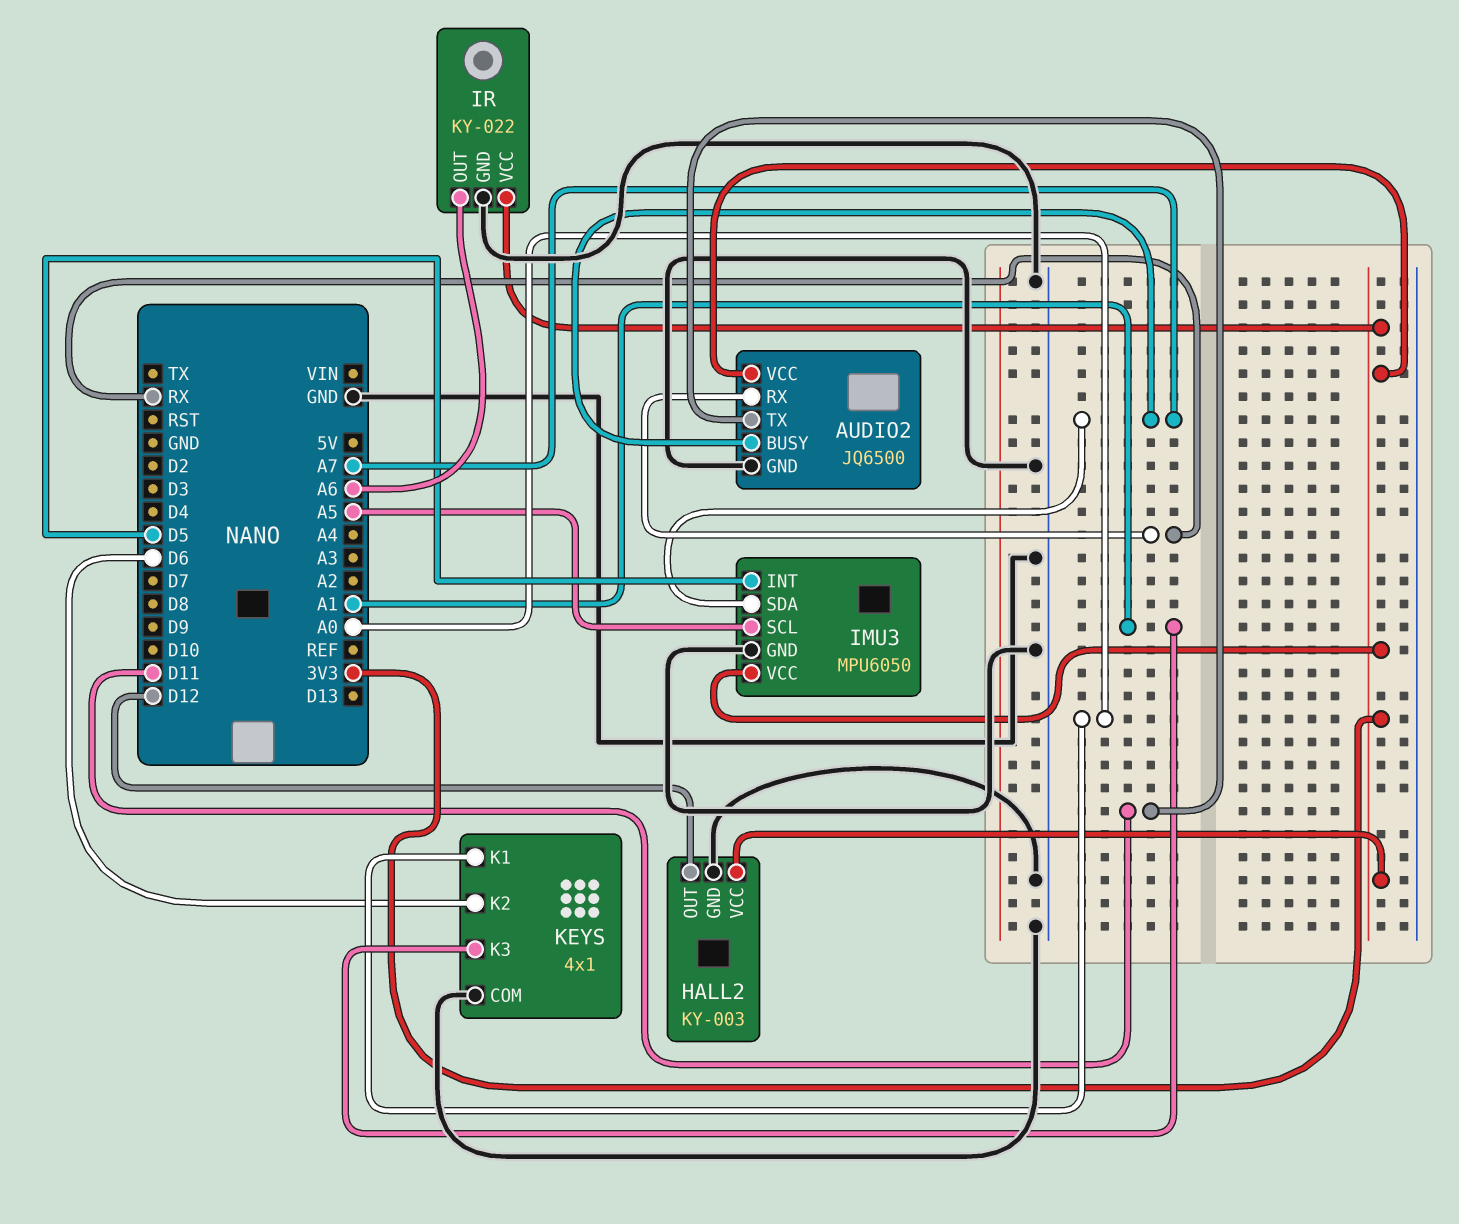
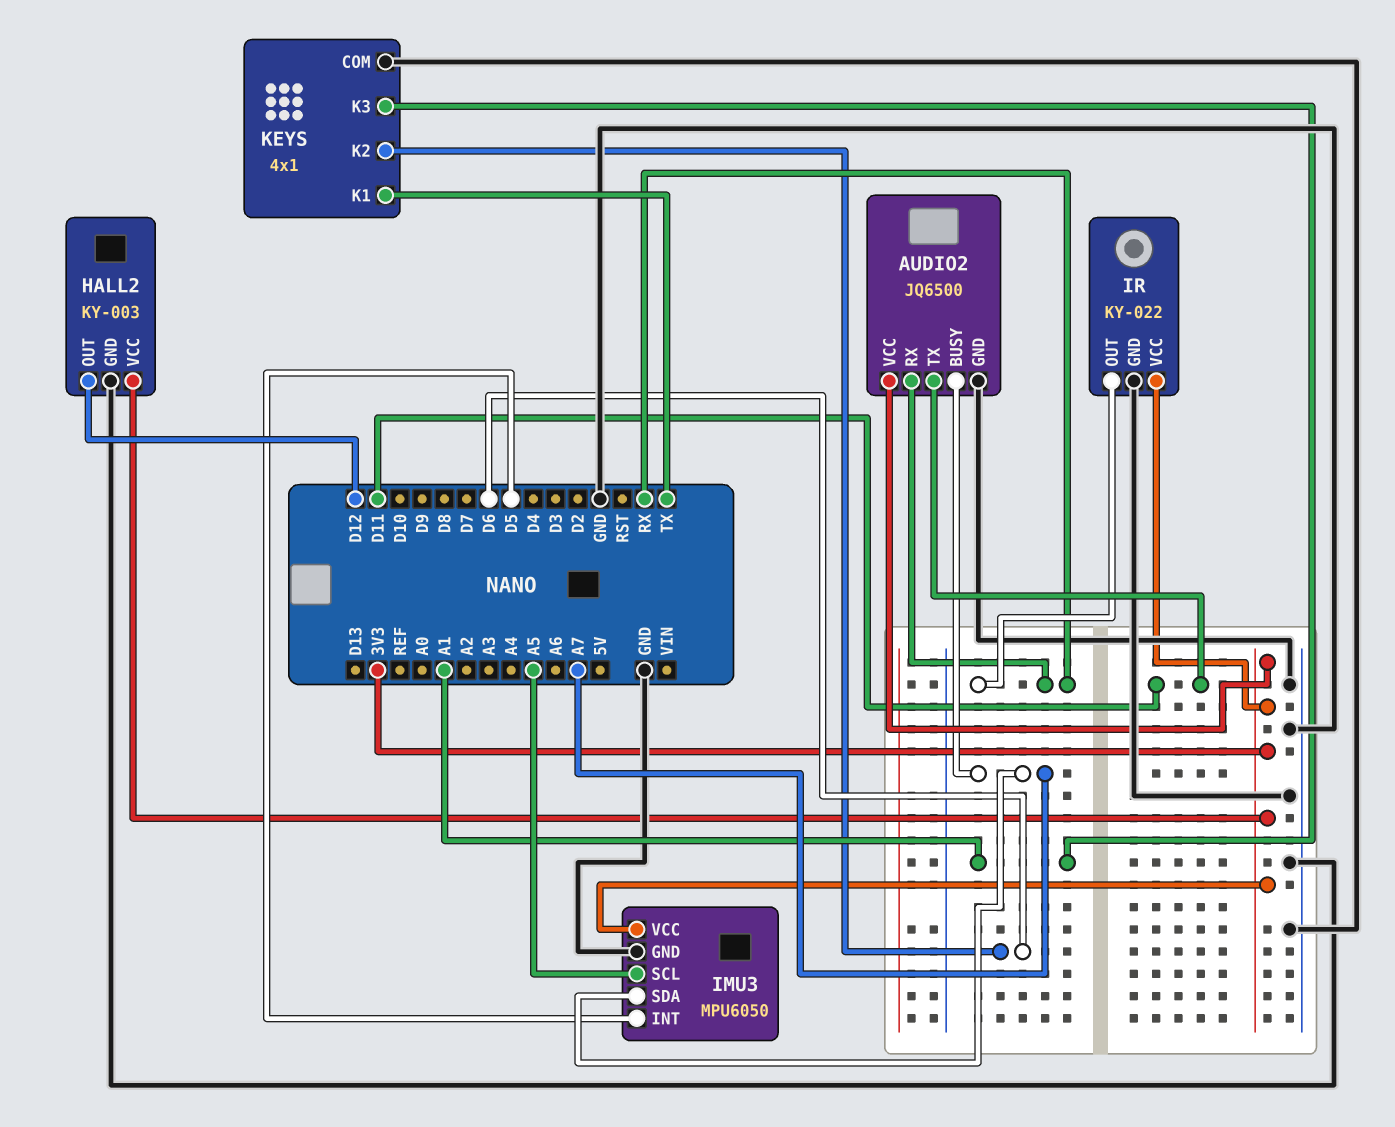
IR pin OUT: A6 -> RX
KEYS pin K1: A0 -> TX

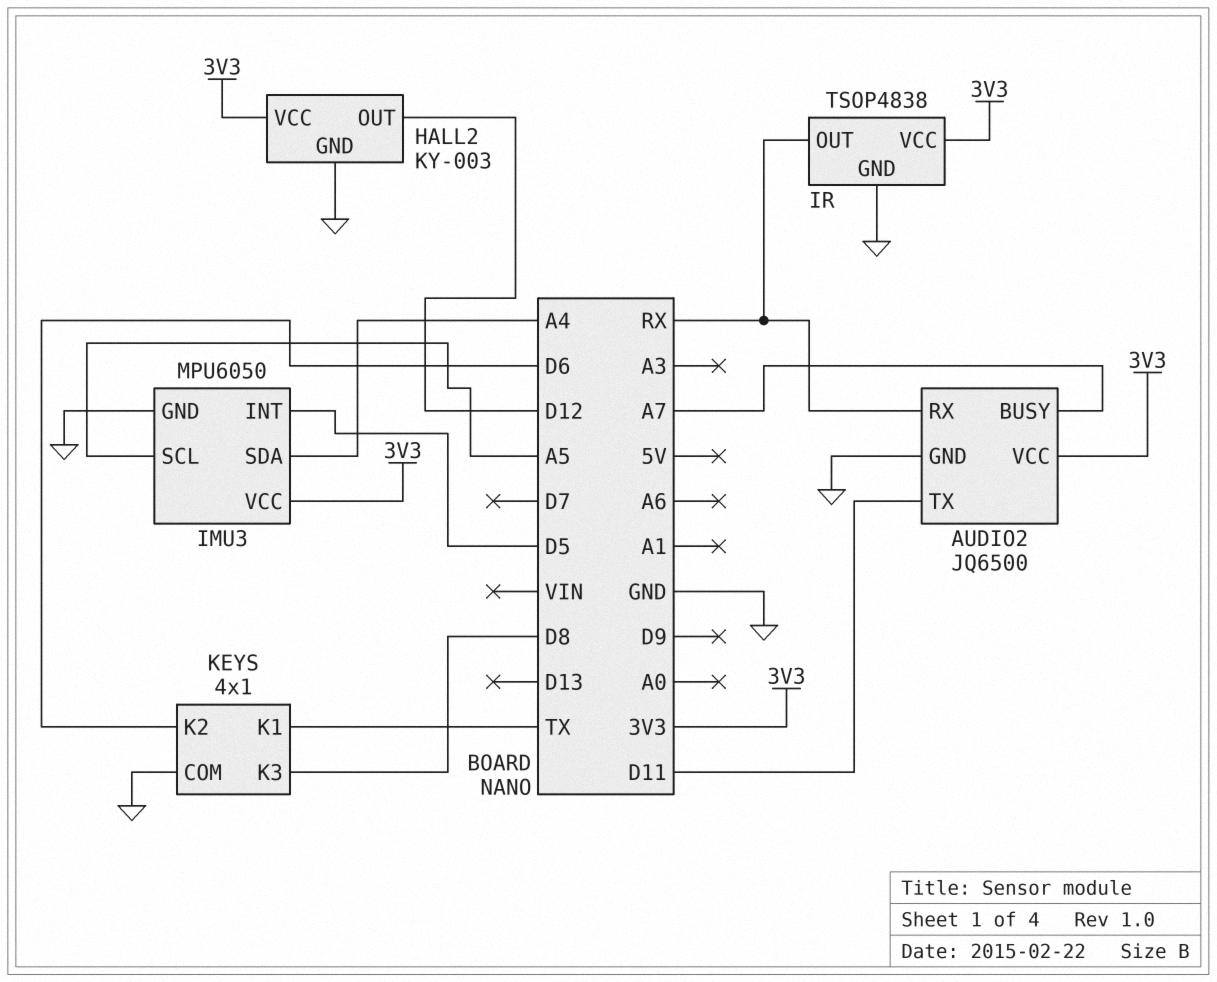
IMU3 pin SDA: A7 -> A4
IR: KY-022 -> TSOP4838
KEYS pin K3: A1 -> D8

